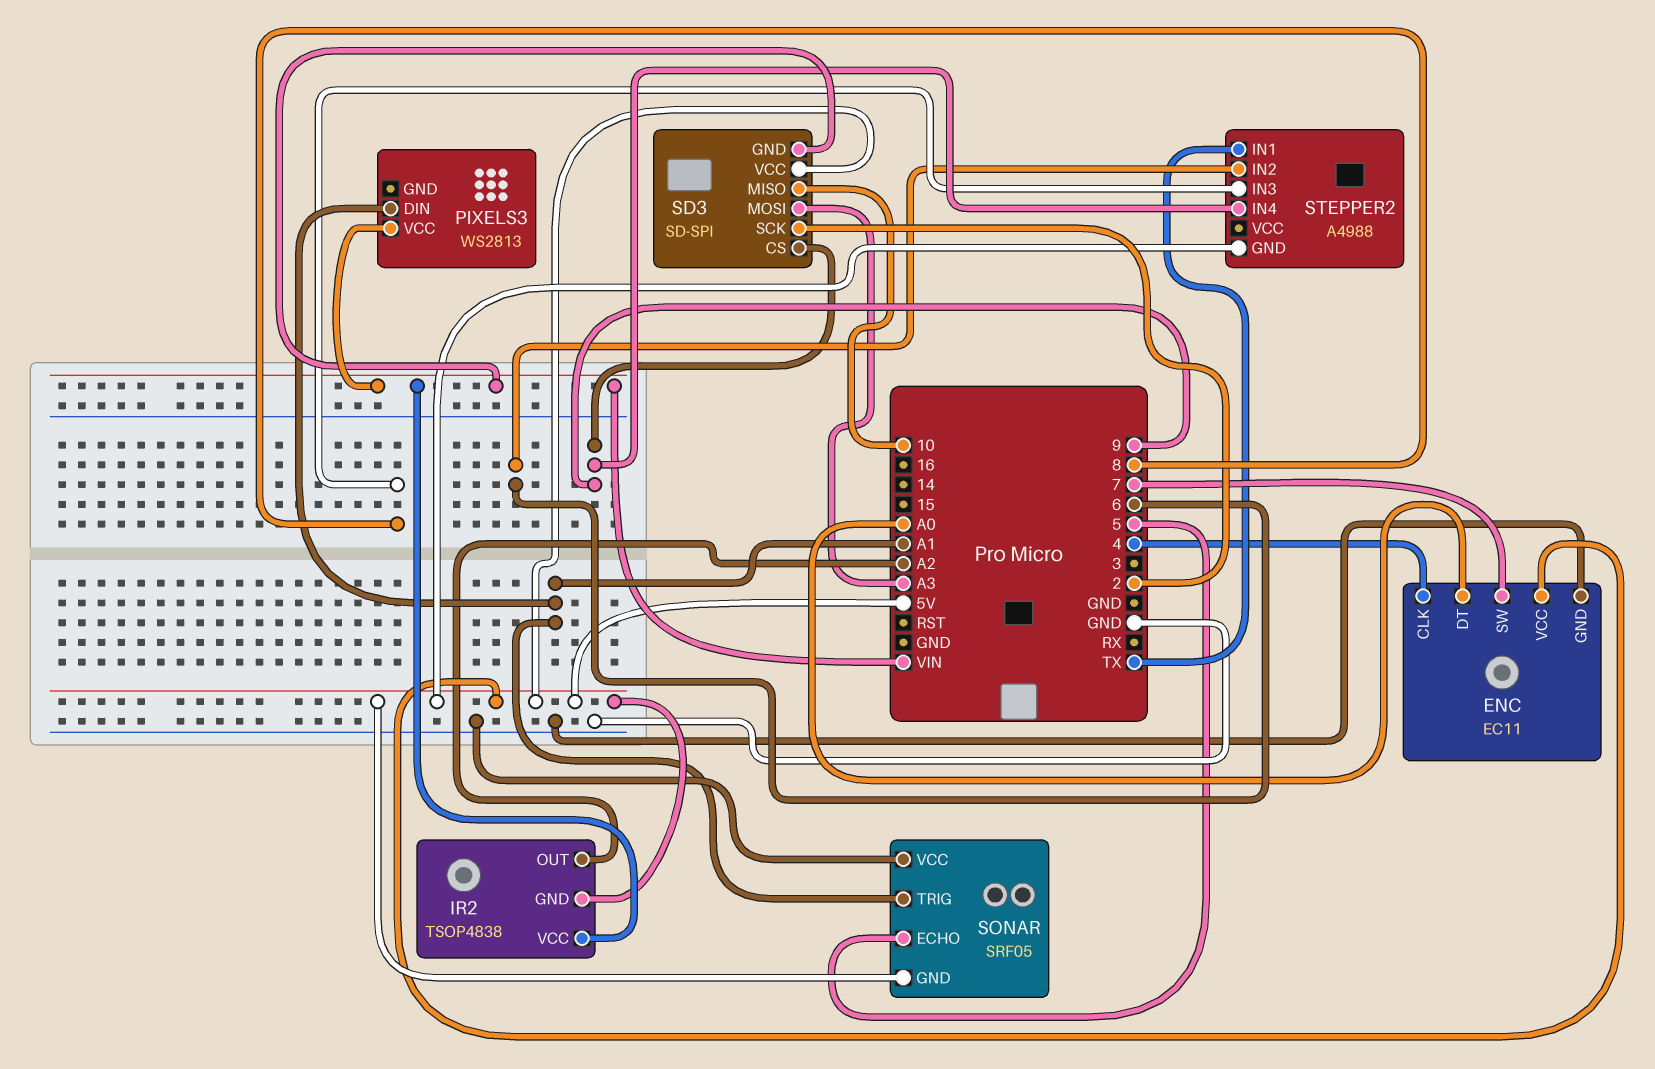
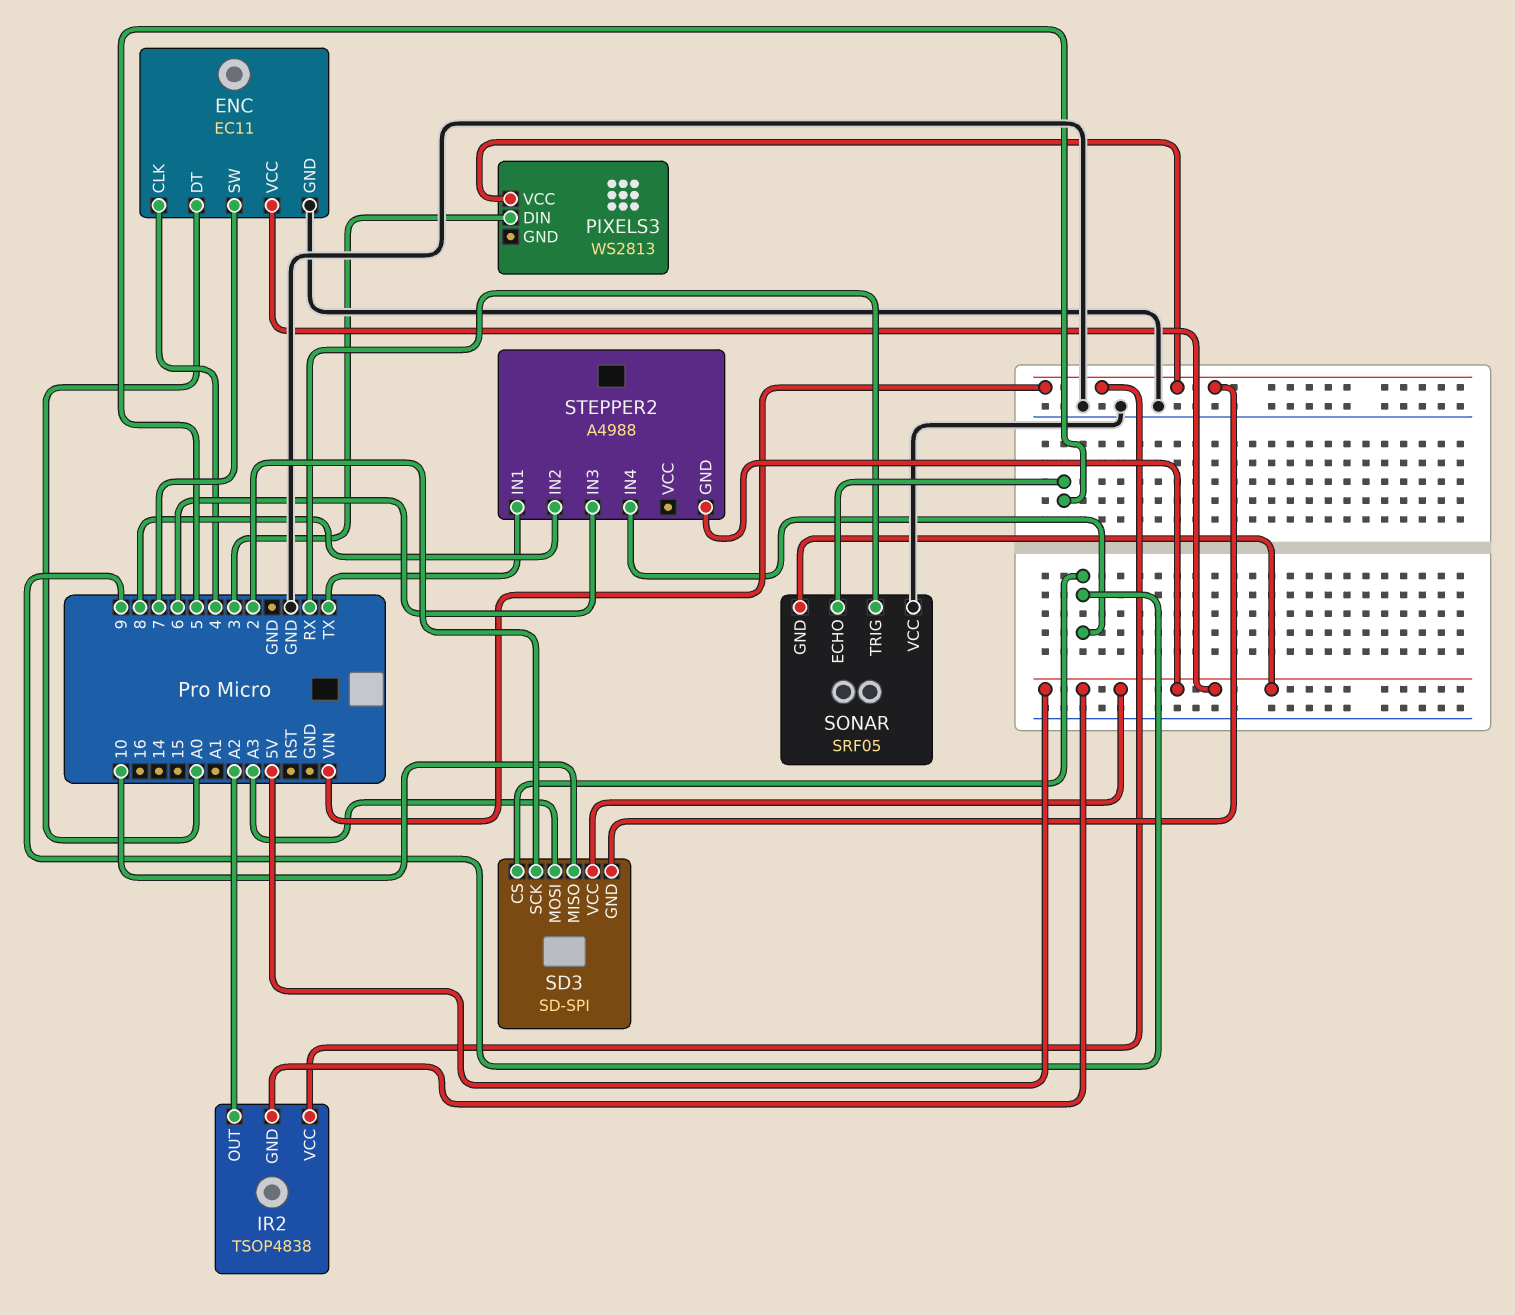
PIXELS3 pin DIN: A1 -> 3
SONAR pin TRIG: A1 -> RX
STEPPER2 pin IN2: 6 -> 8
STEPPER2 pin IN3: 8 -> 6

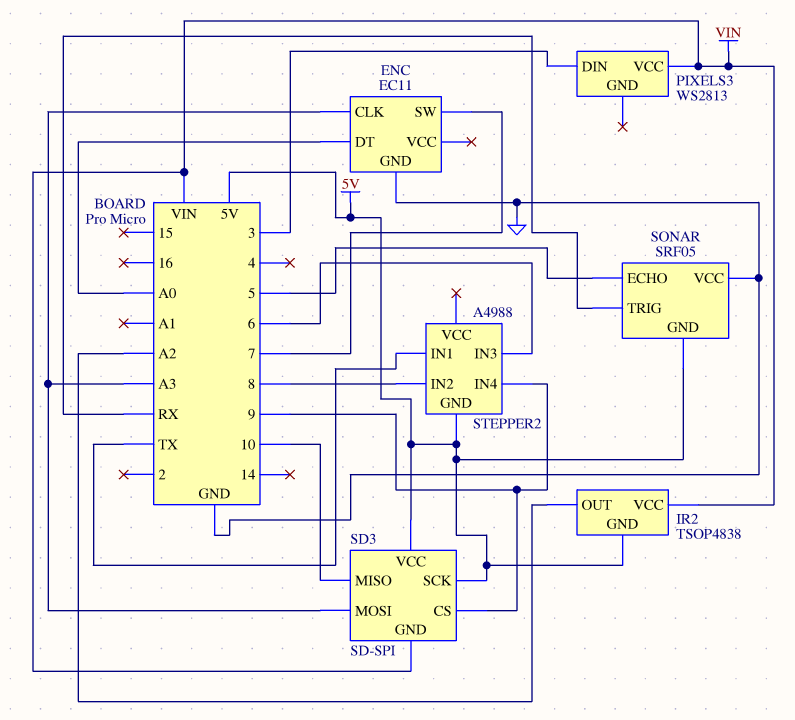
ENC pin CLK: 4 -> A3
ENC pin VCC: 5V -> none
SD3 pin SCK: 2 -> 5V

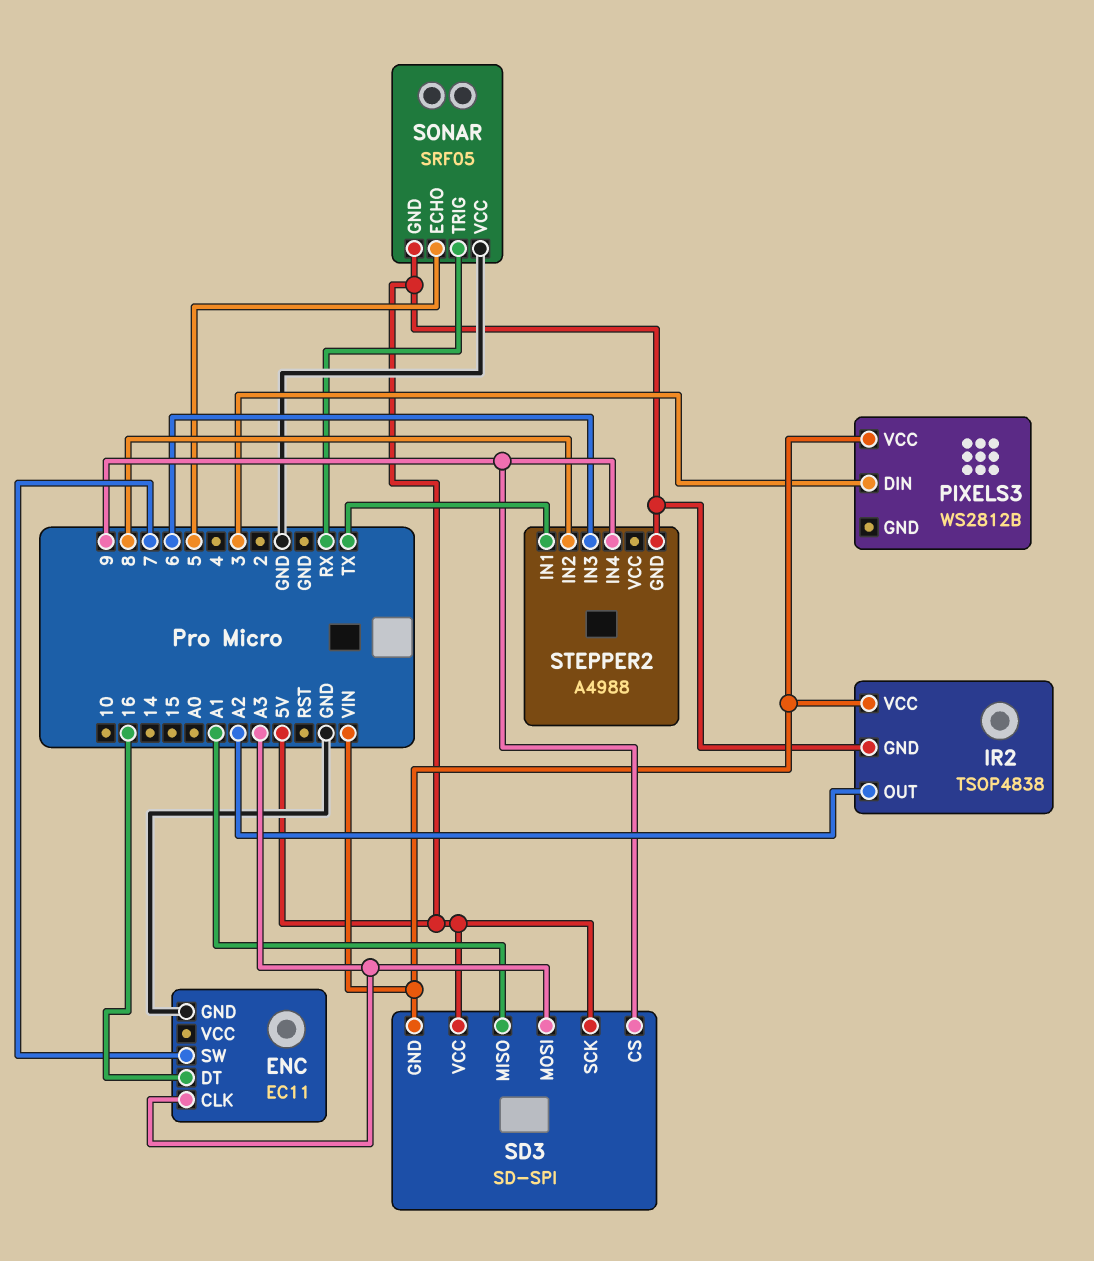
ENC pin DT: A0 -> 16
PIXELS3: WS2813 -> WS2812B
SD3 pin MISO: 10 -> A1

